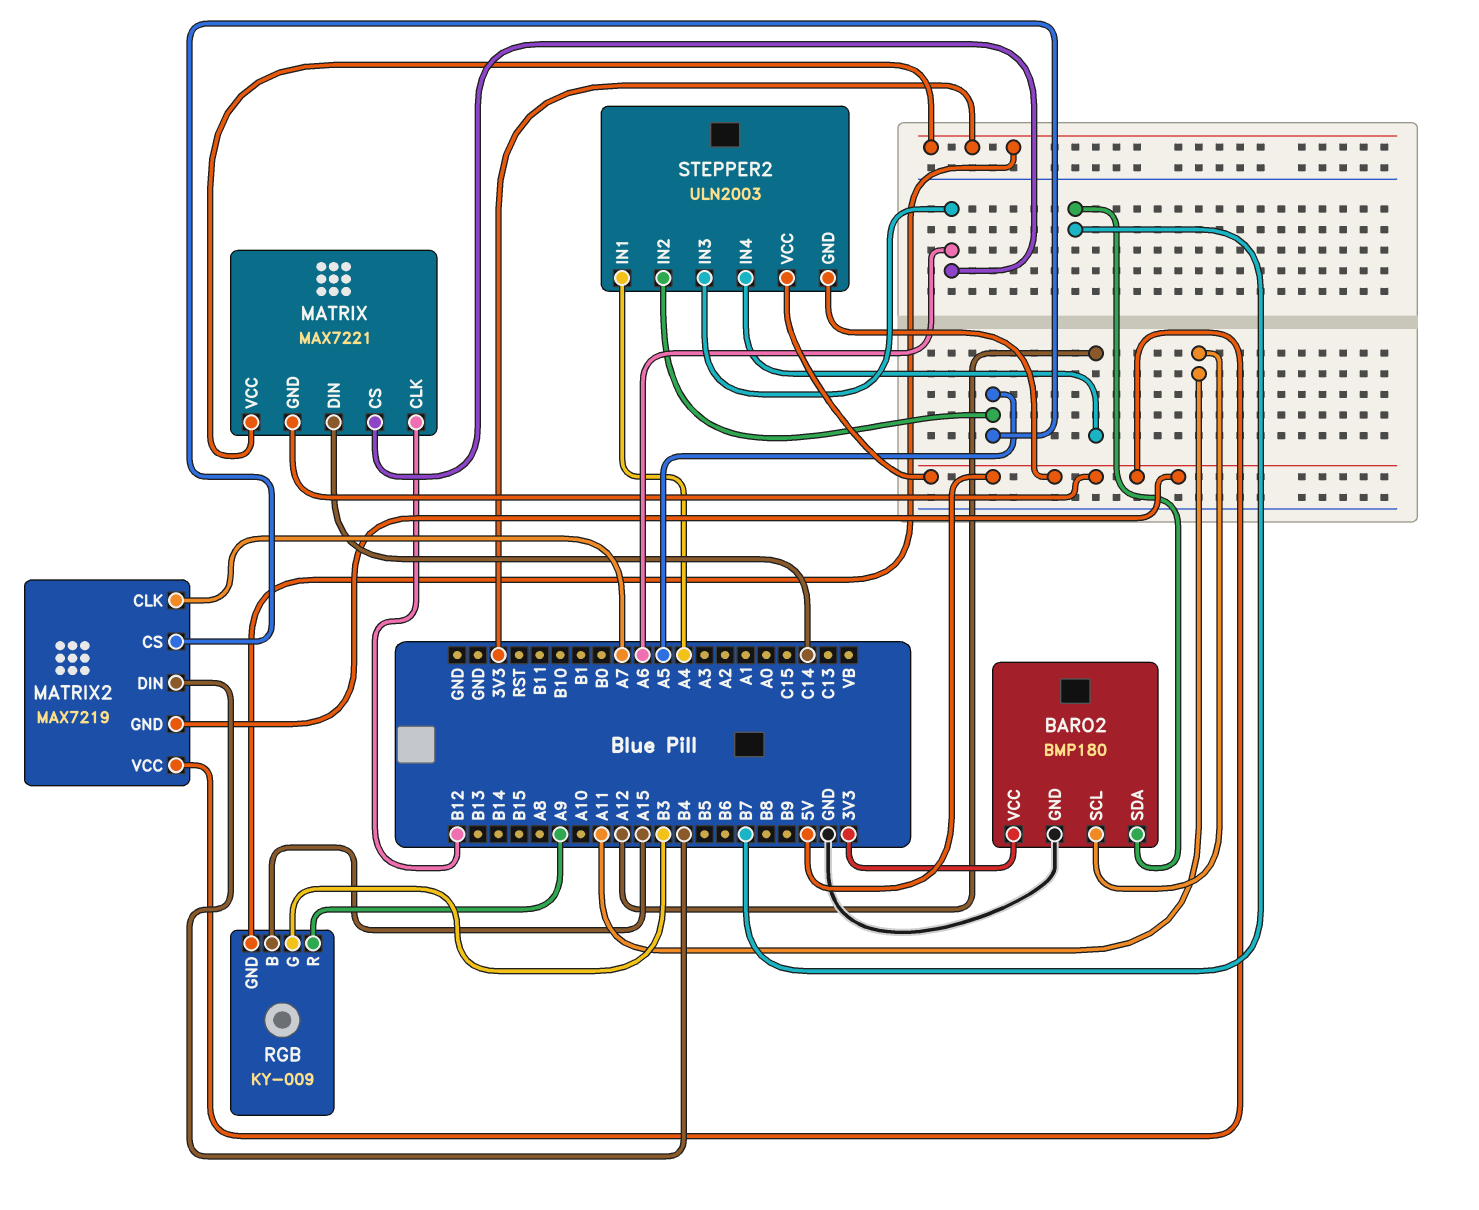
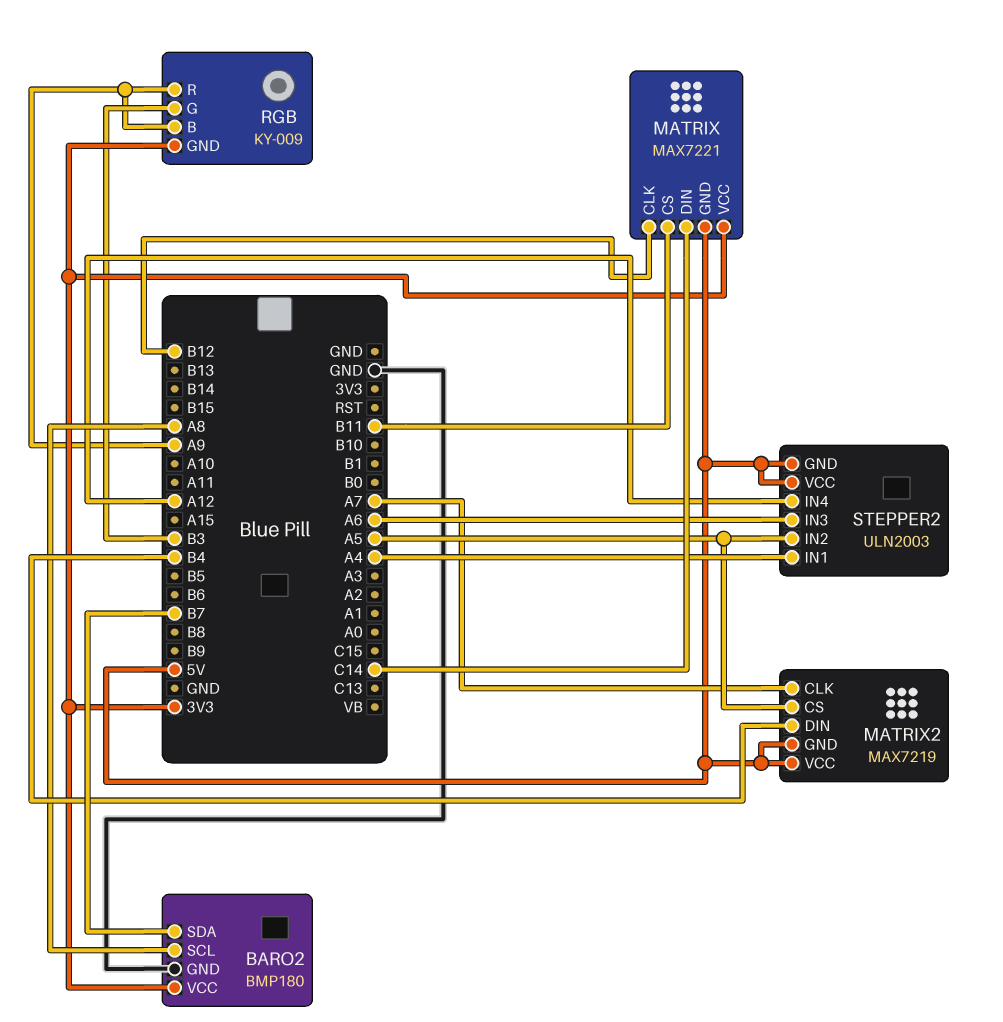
BARO2 pin SCL: A11 -> A8
MATRIX pin CS: A6 -> B11
RGB pin B: A15 -> A9

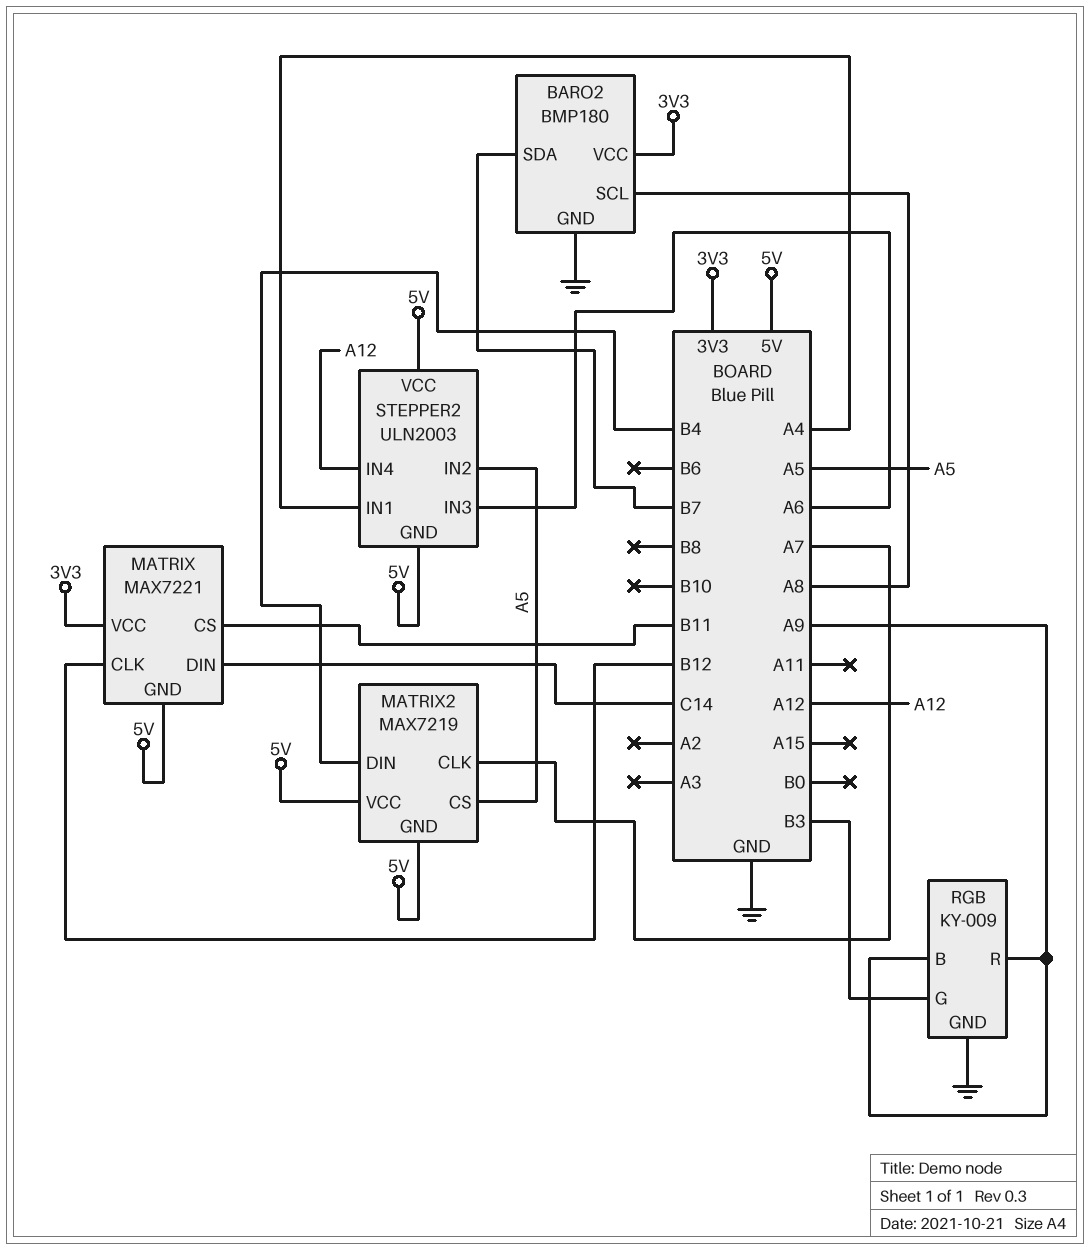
RGB pin GND: 3V3 -> GND

